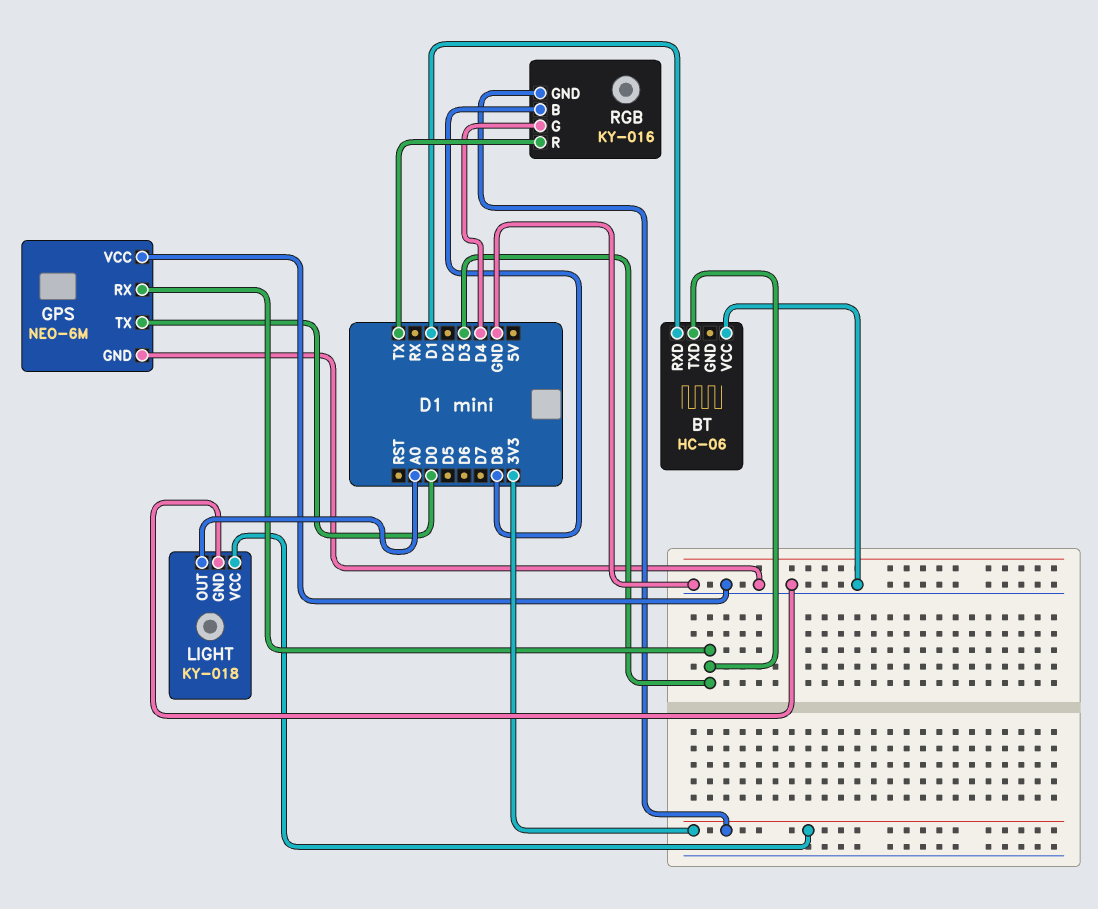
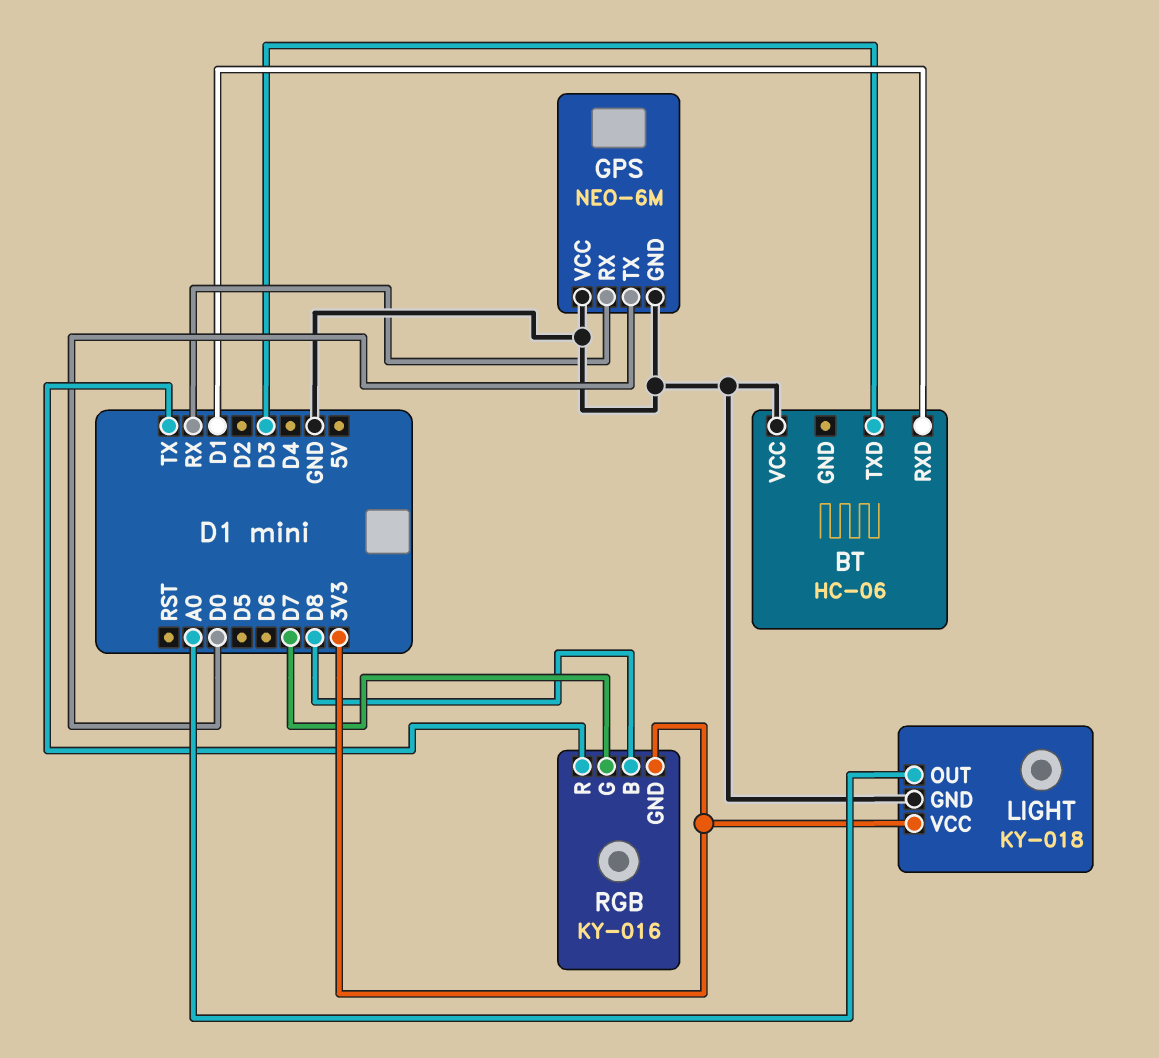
GPS pin RX: D3 -> RX
RGB pin G: D4 -> D7

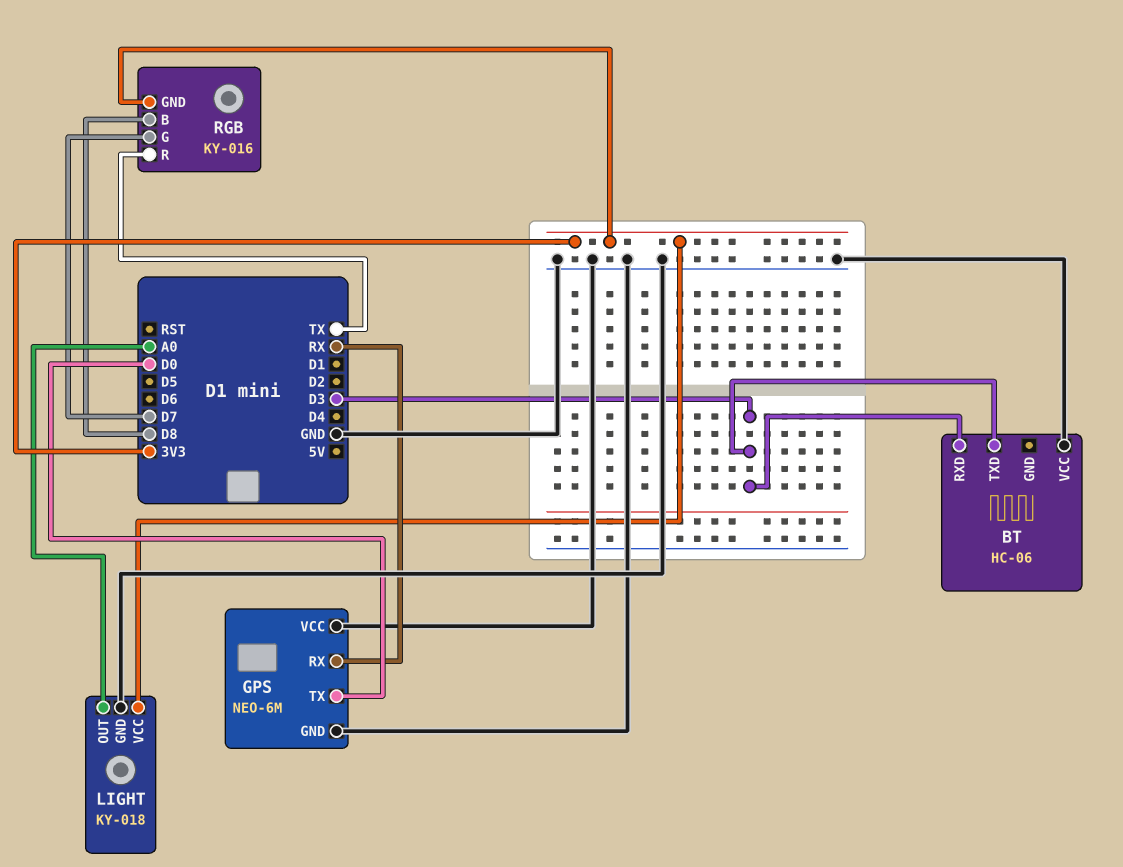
BT pin RXD: D1 -> D3

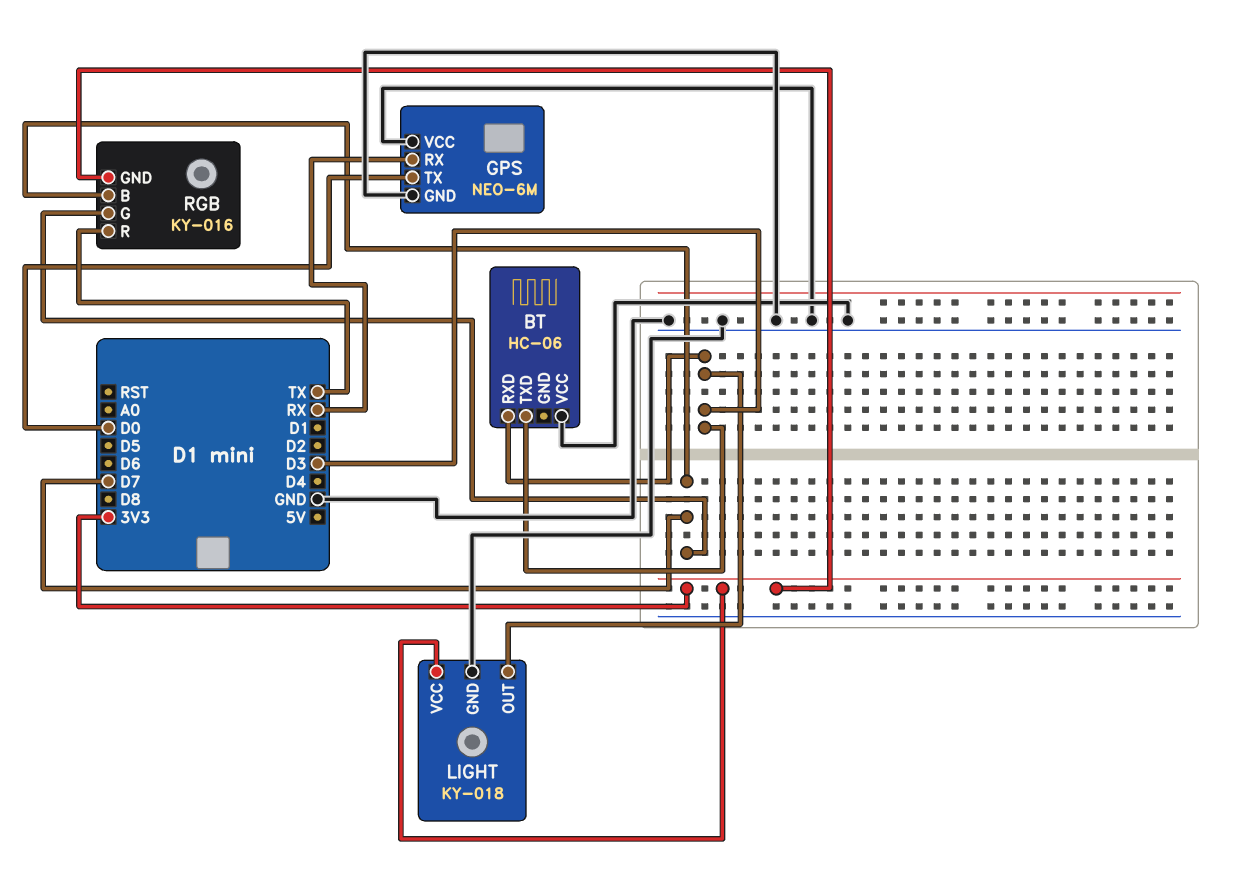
LIGHT pin OUT: A0 -> D3
RGB pin B: D8 -> D7

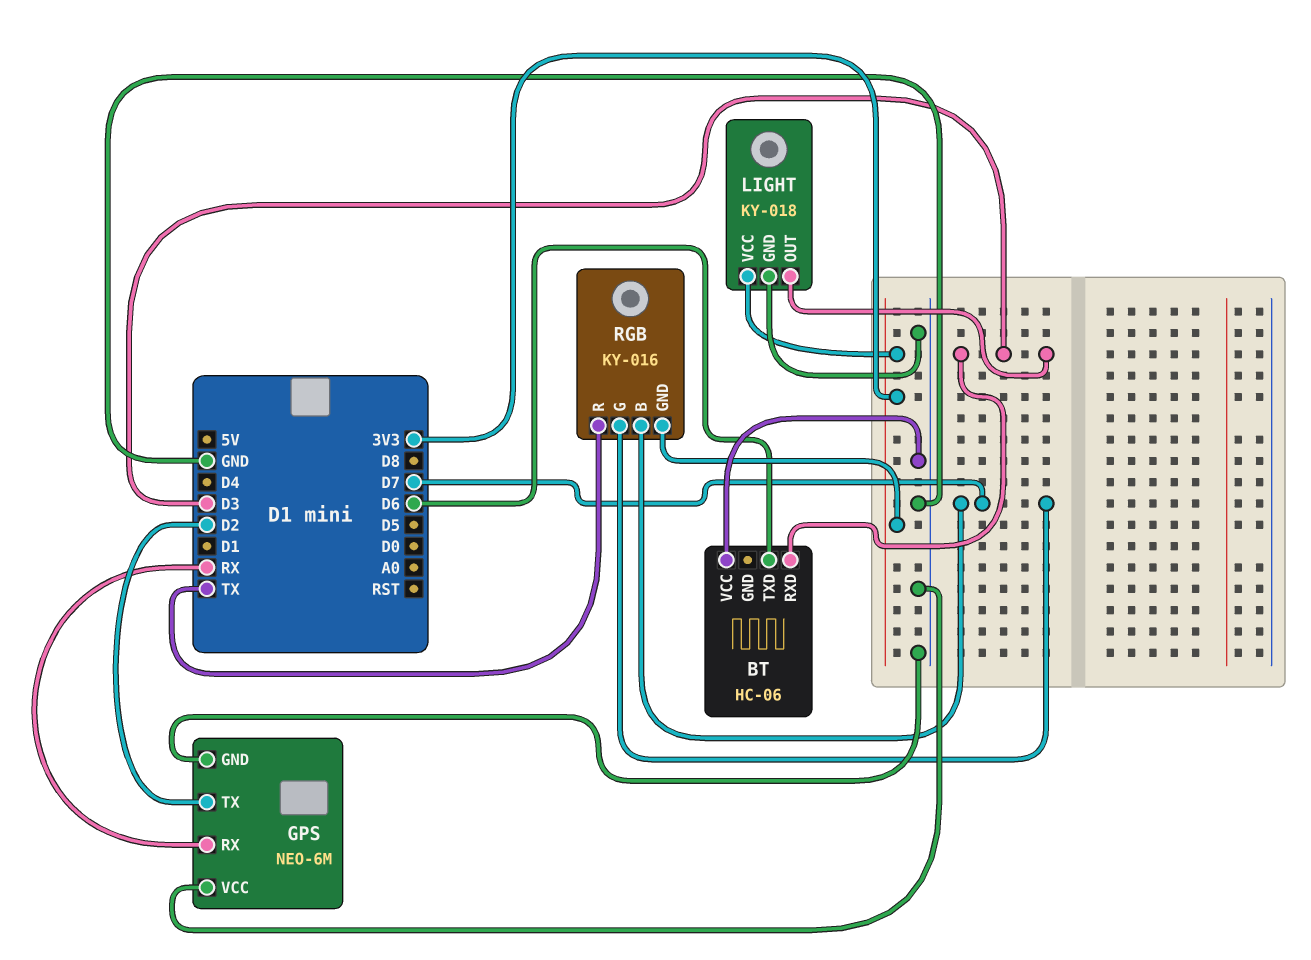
BT pin TXD: D3 -> D6
GPS pin TX: D0 -> D2

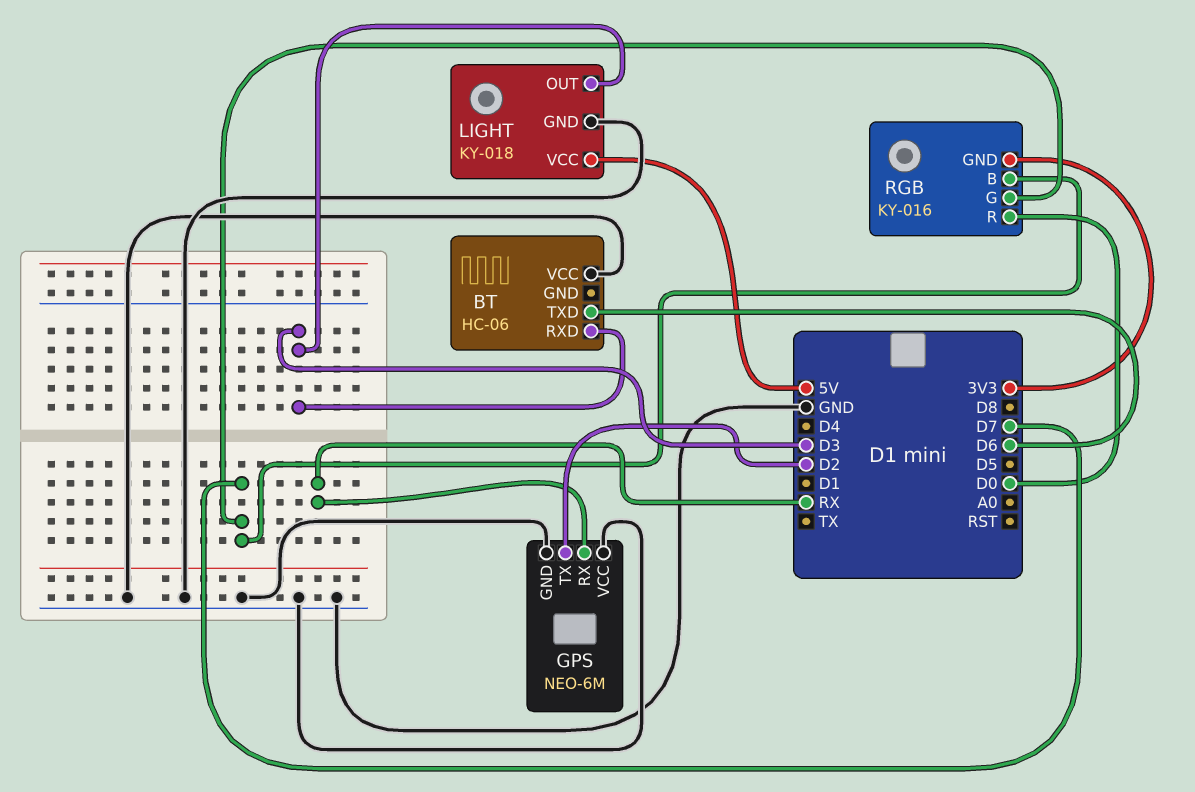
LIGHT pin VCC: 3V3 -> 5V
RGB pin R: TX -> D0

